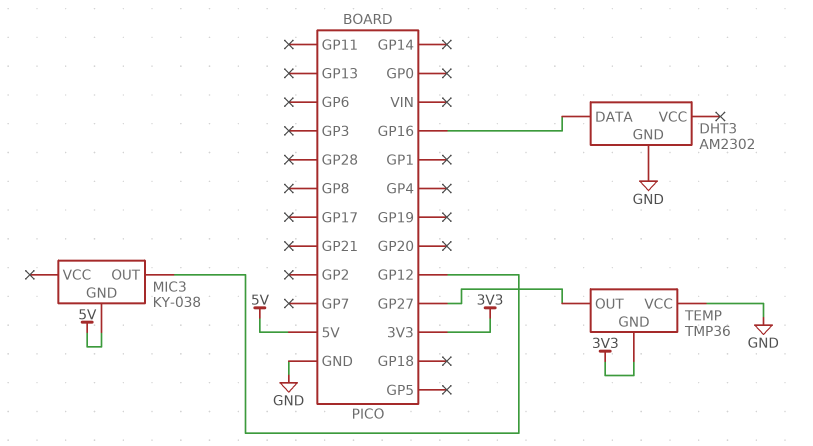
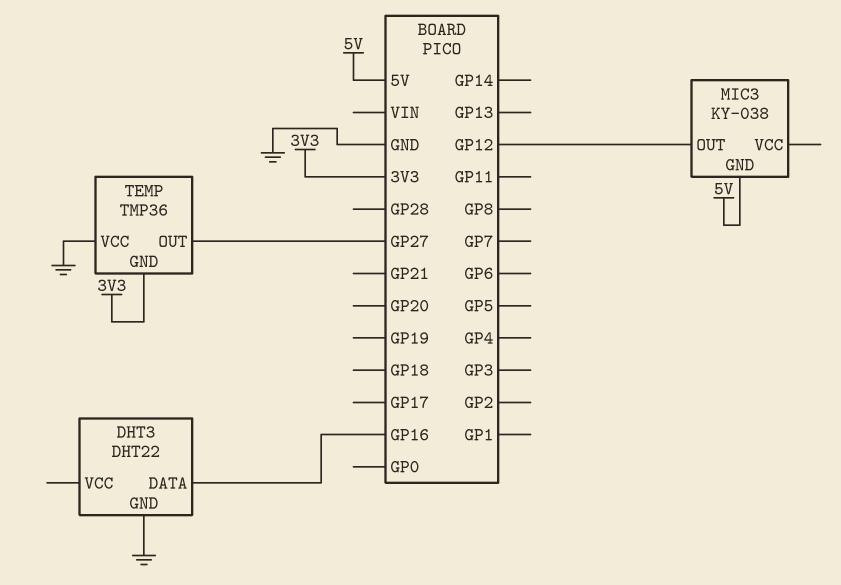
DHT3: AM2302 -> DHT22

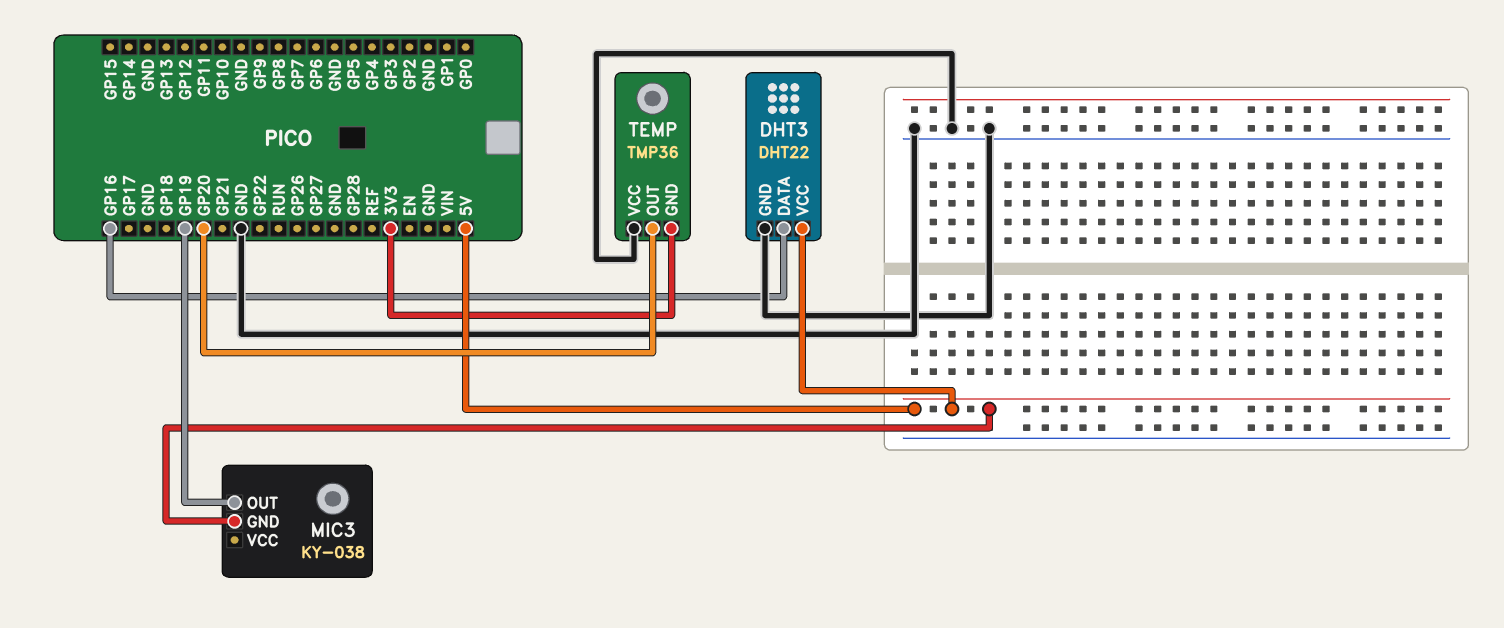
DHT3 pin VCC: none -> 5V
MIC3 pin OUT: GP12 -> GP19
TEMP pin OUT: GP27 -> GP20

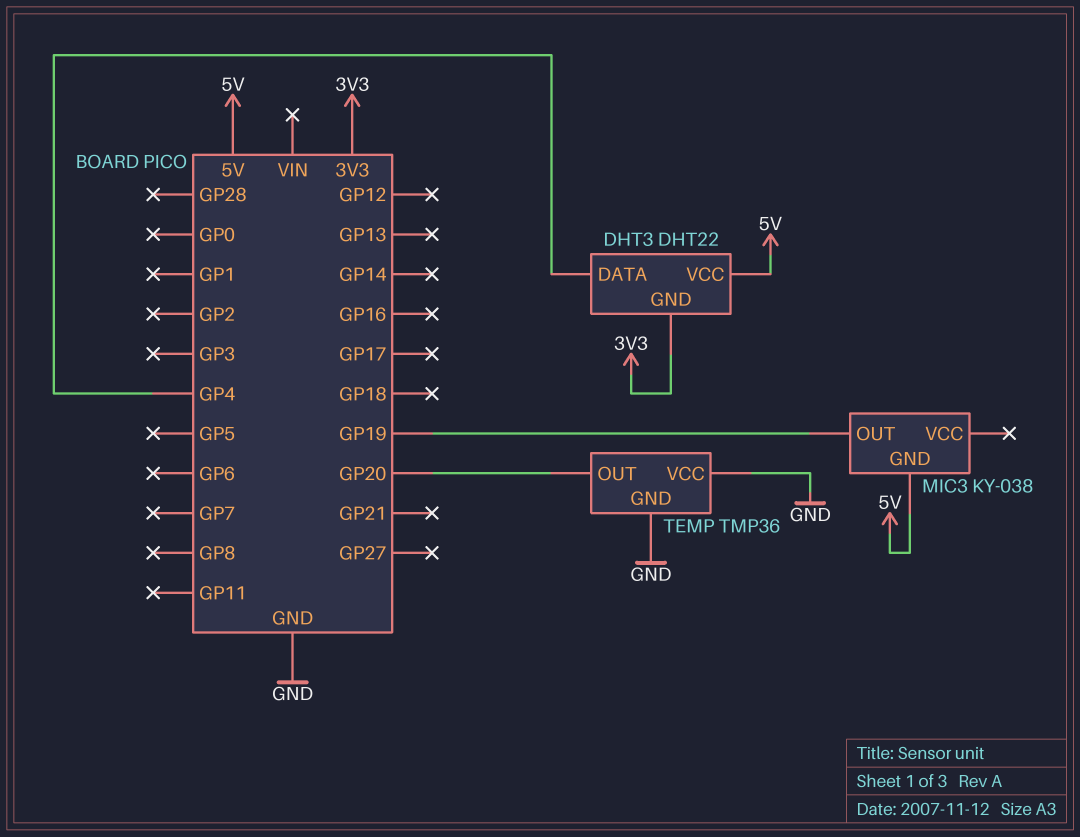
DHT3 pin DATA: GP16 -> GP4
DHT3 pin GND: GND -> 3V3
TEMP pin GND: 3V3 -> GND

